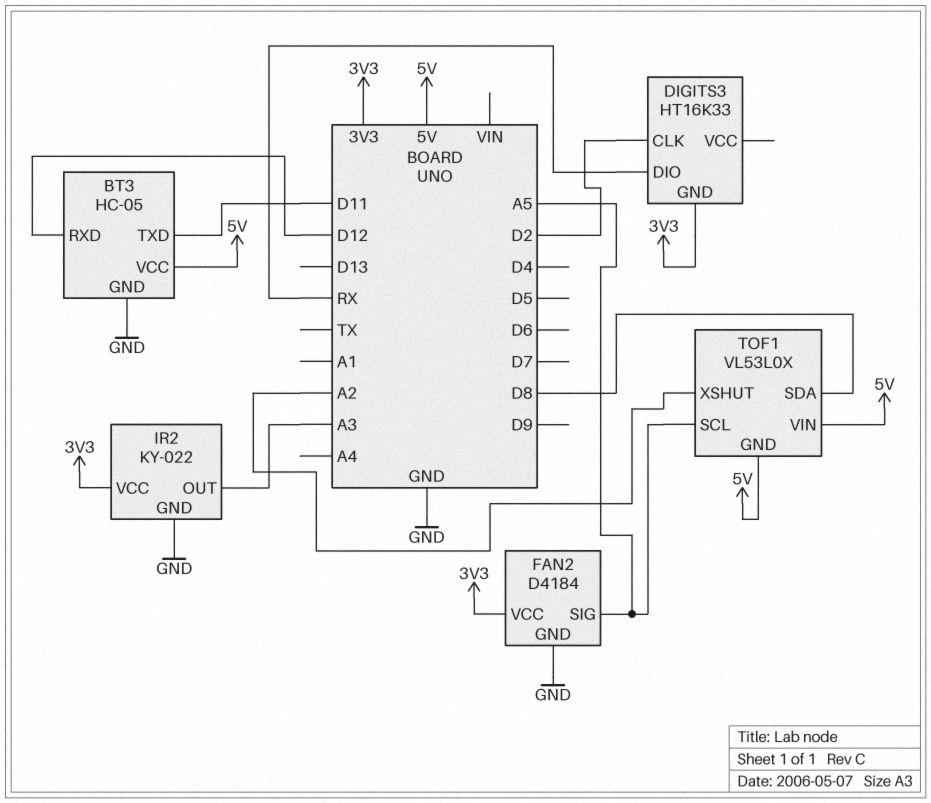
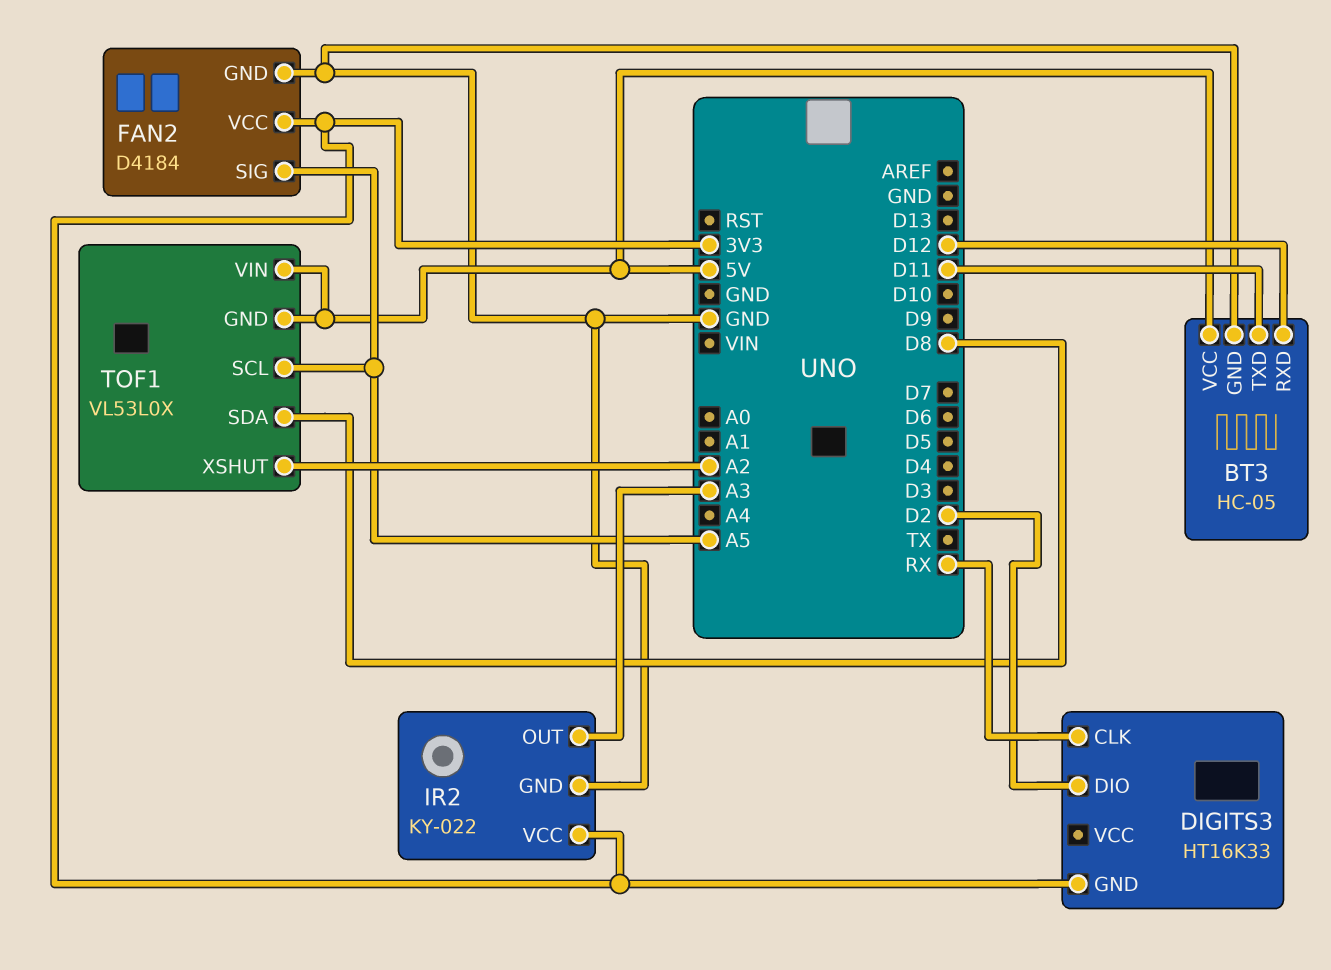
DIGITS3 pin CLK: D2 -> RX
DIGITS3 pin DIO: RX -> D2

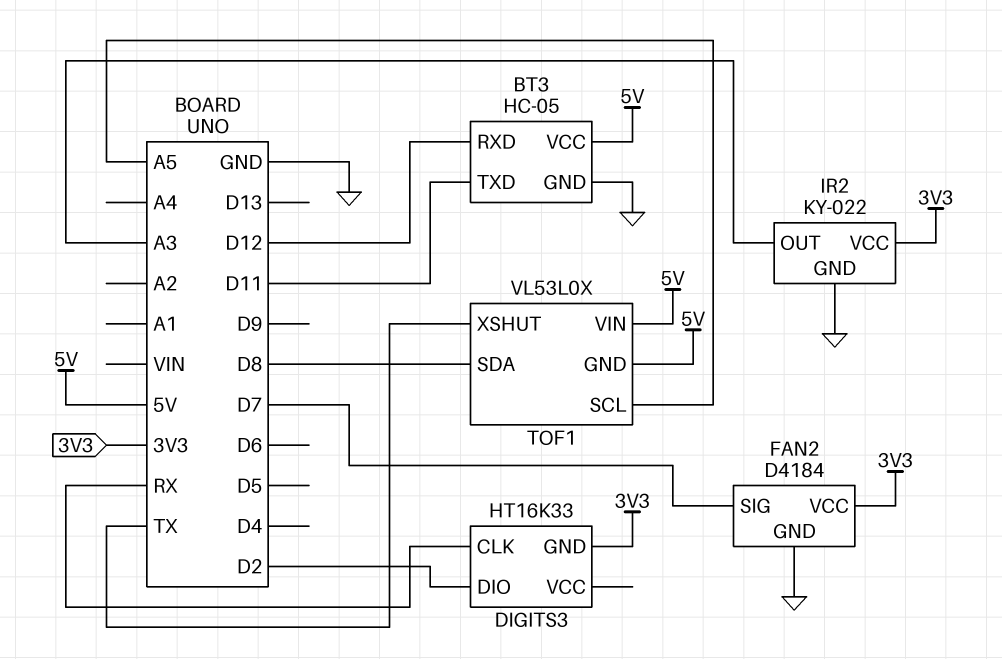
FAN2 pin SIG: A5 -> D7
TOF1 pin XSHUT: A2 -> TX

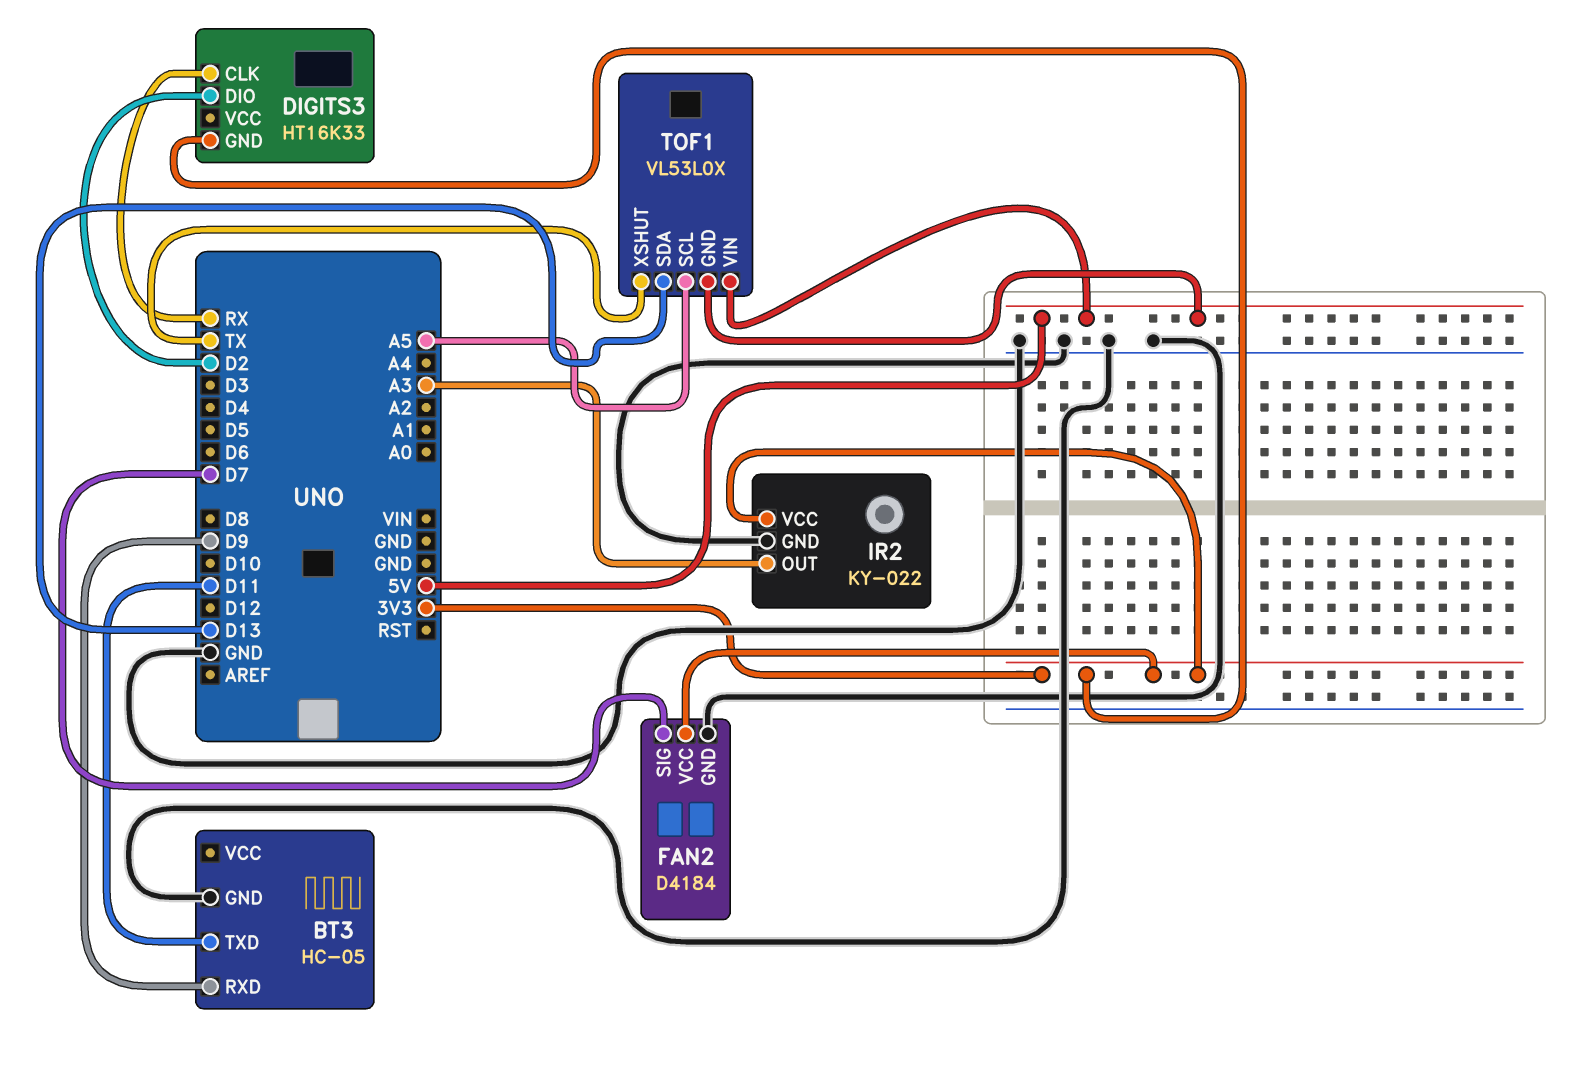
BT3 pin RXD: D12 -> D9
BT3 pin VCC: 5V -> none
TOF1 pin SDA: D8 -> D13

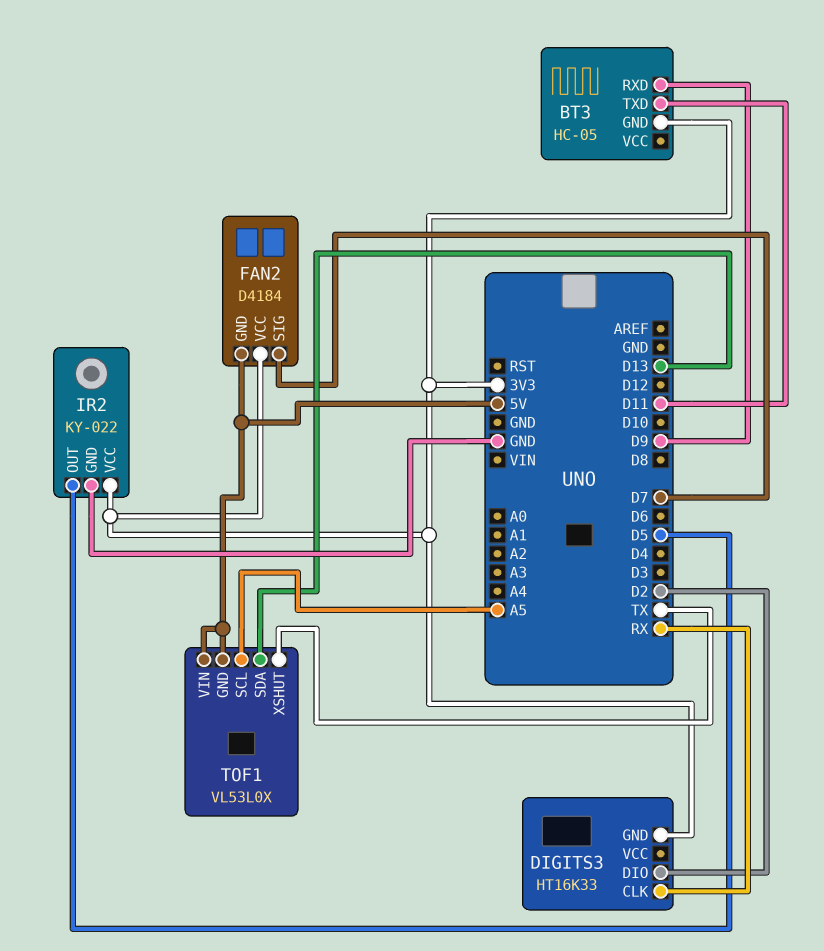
BT3 pin GND: GND -> 3V3
FAN2 pin GND: GND -> 5V
IR2 pin OUT: A3 -> D5

